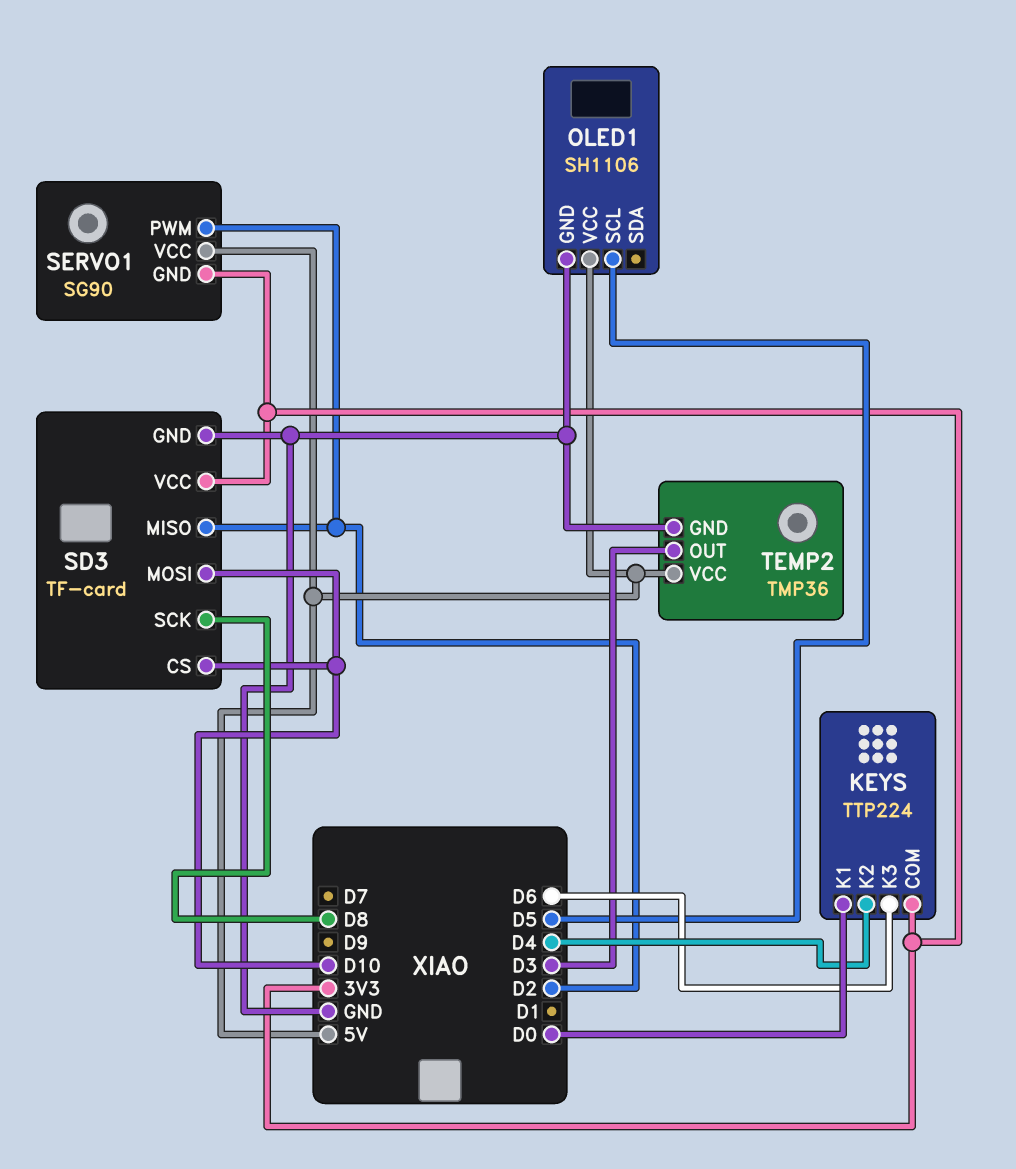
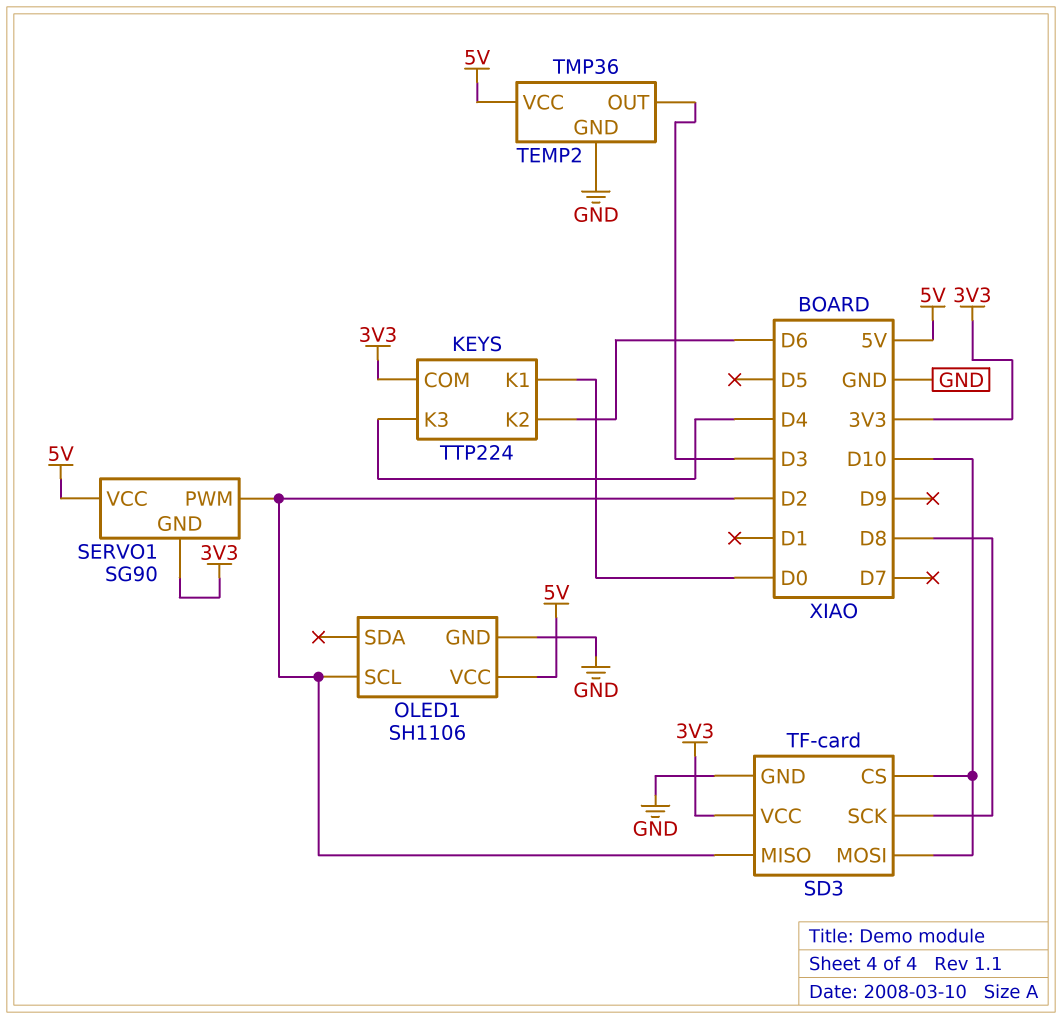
KEYS pin K2: D4 -> D6
KEYS pin K3: D6 -> D4
OLED1 pin SCL: D5 -> D2

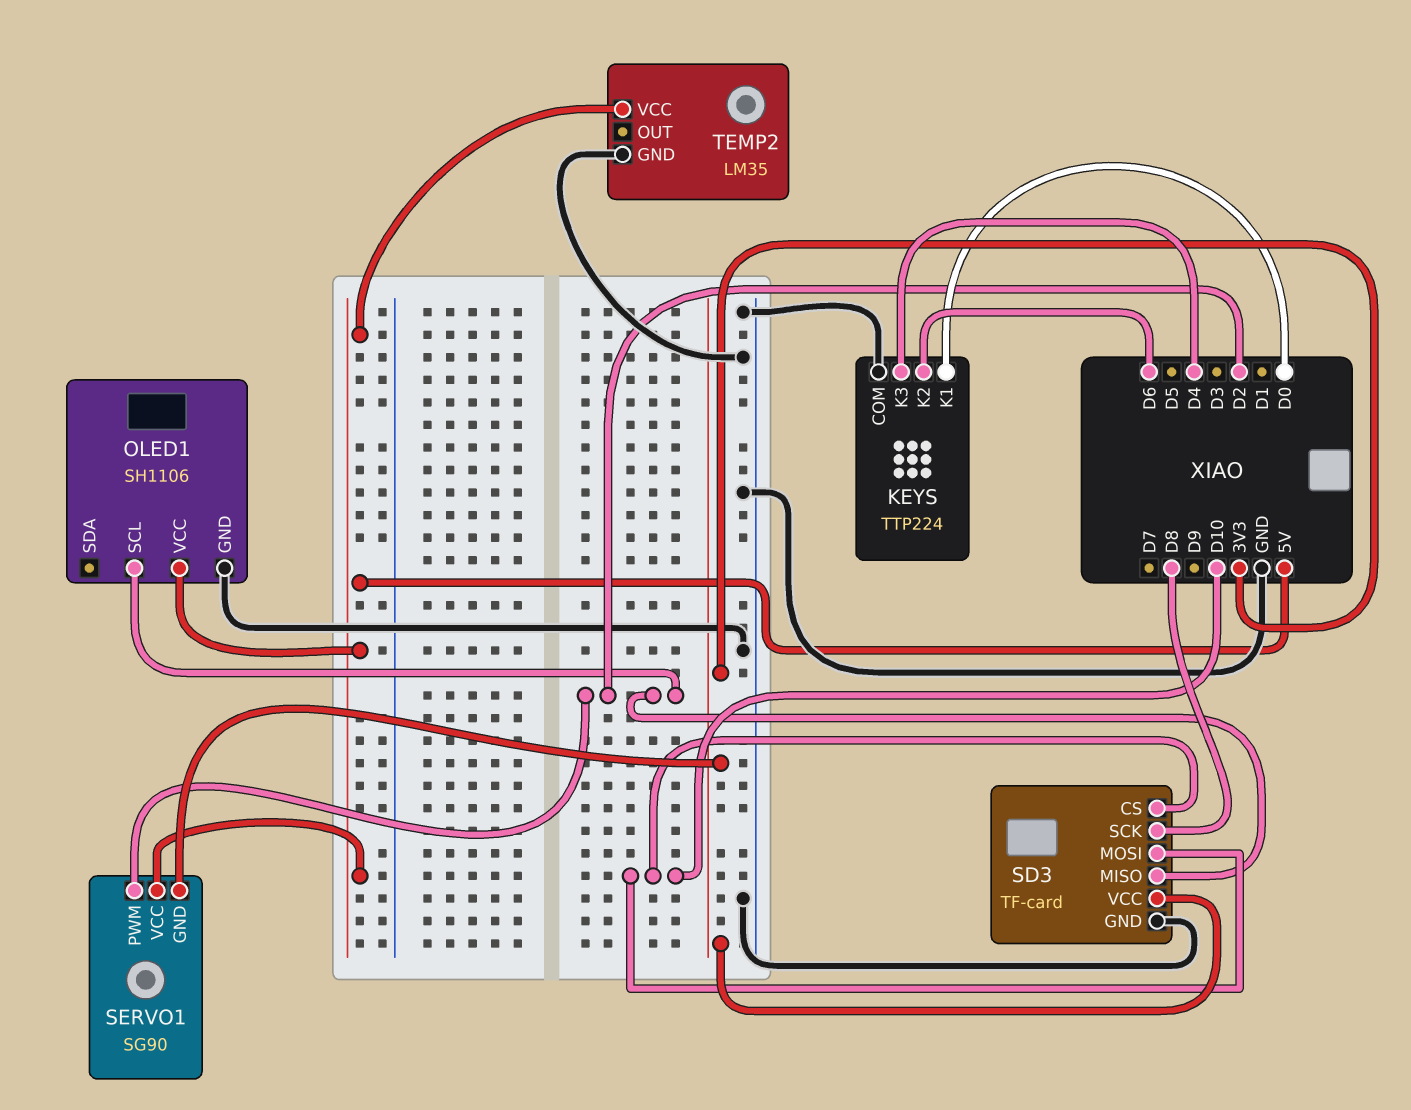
KEYS pin COM: 3V3 -> GND
TEMP2: TMP36 -> LM35
TEMP2 pin OUT: D3 -> none

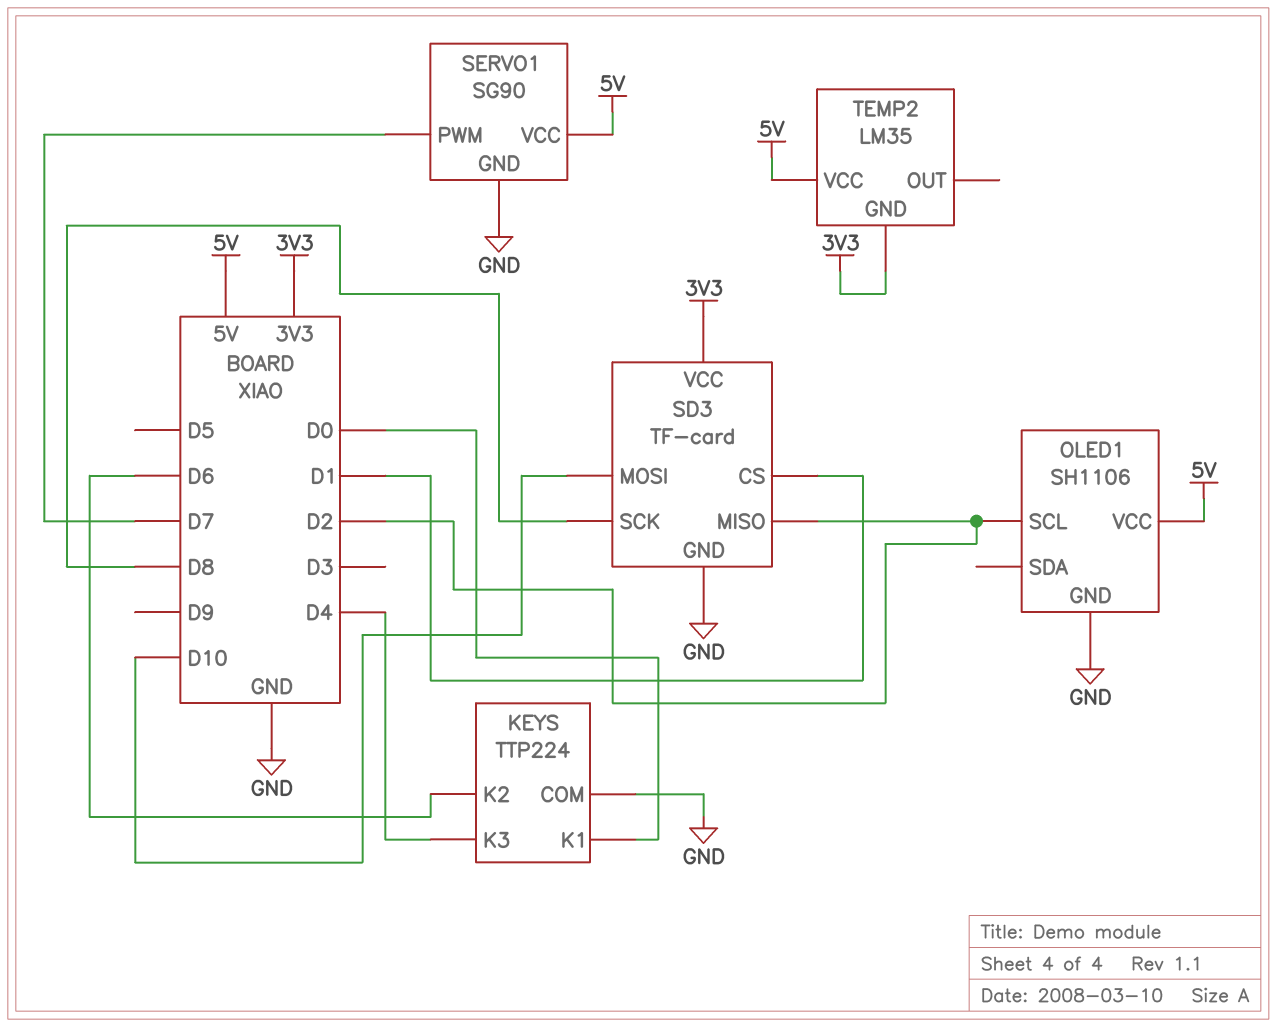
SD3 pin CS: D10 -> D1
SERVO1 pin GND: 3V3 -> GND
SERVO1 pin PWM: D2 -> D7
TEMP2 pin GND: GND -> 3V3

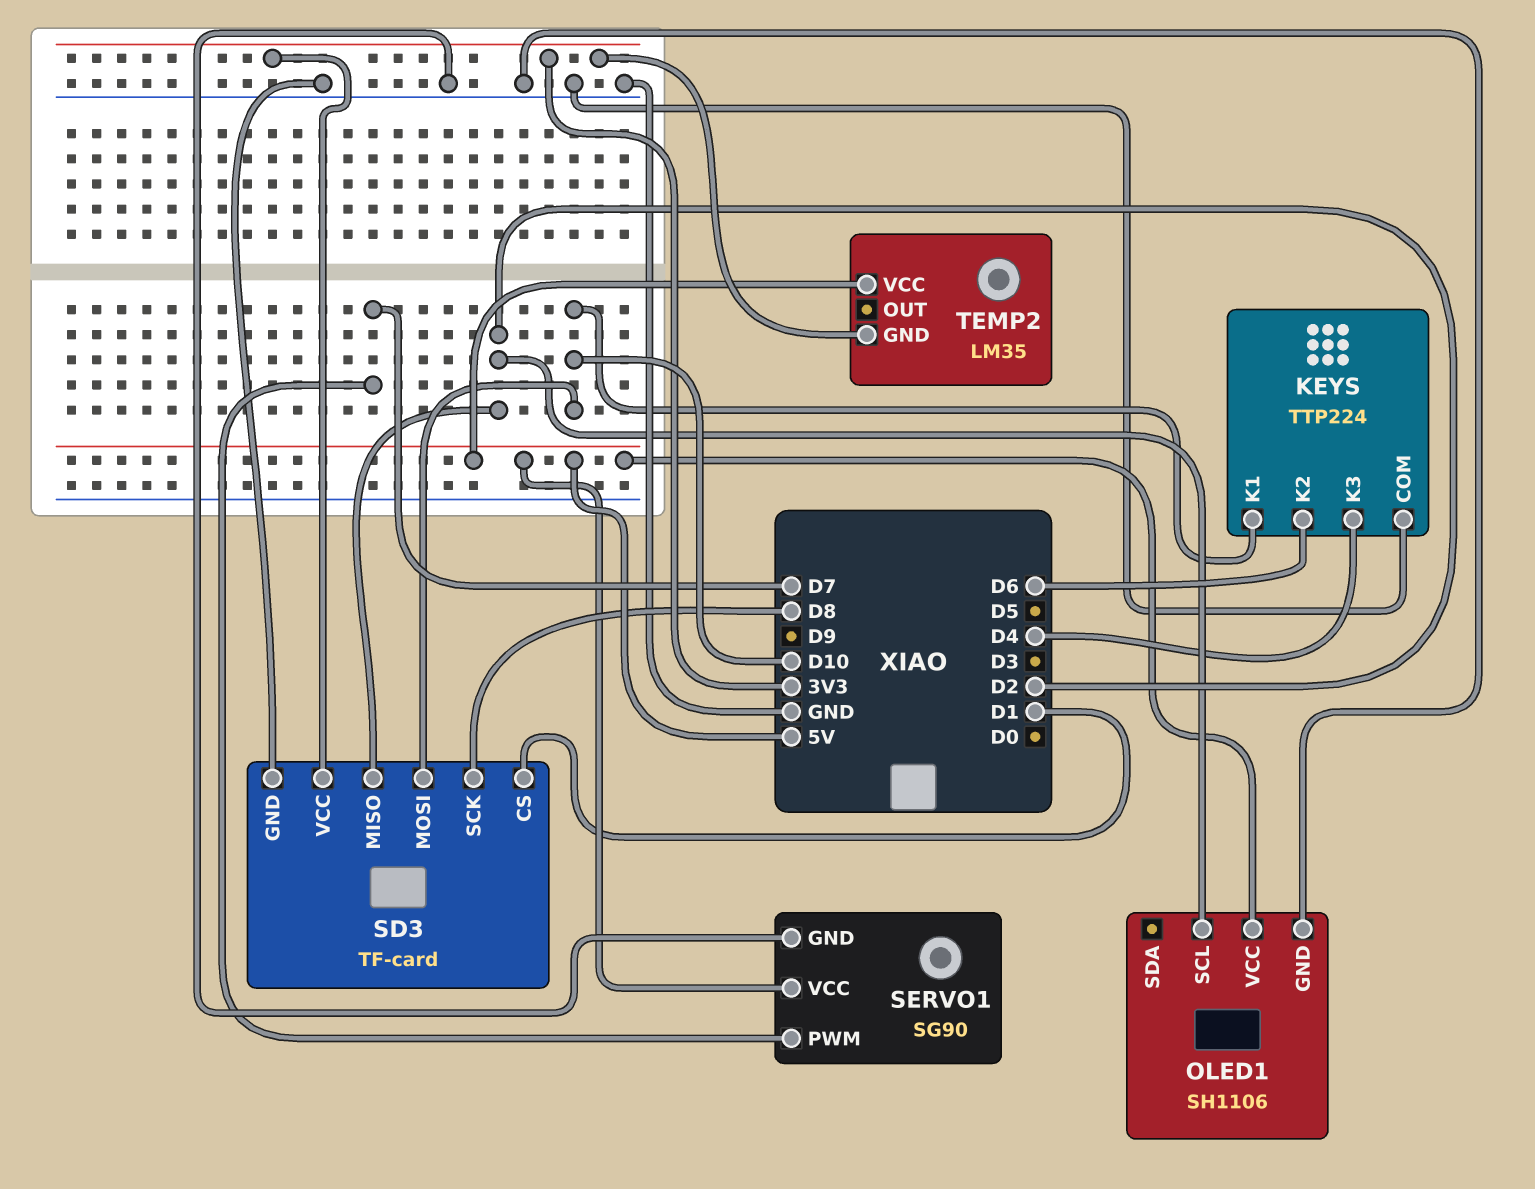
KEYS pin K1: D0 -> D10

